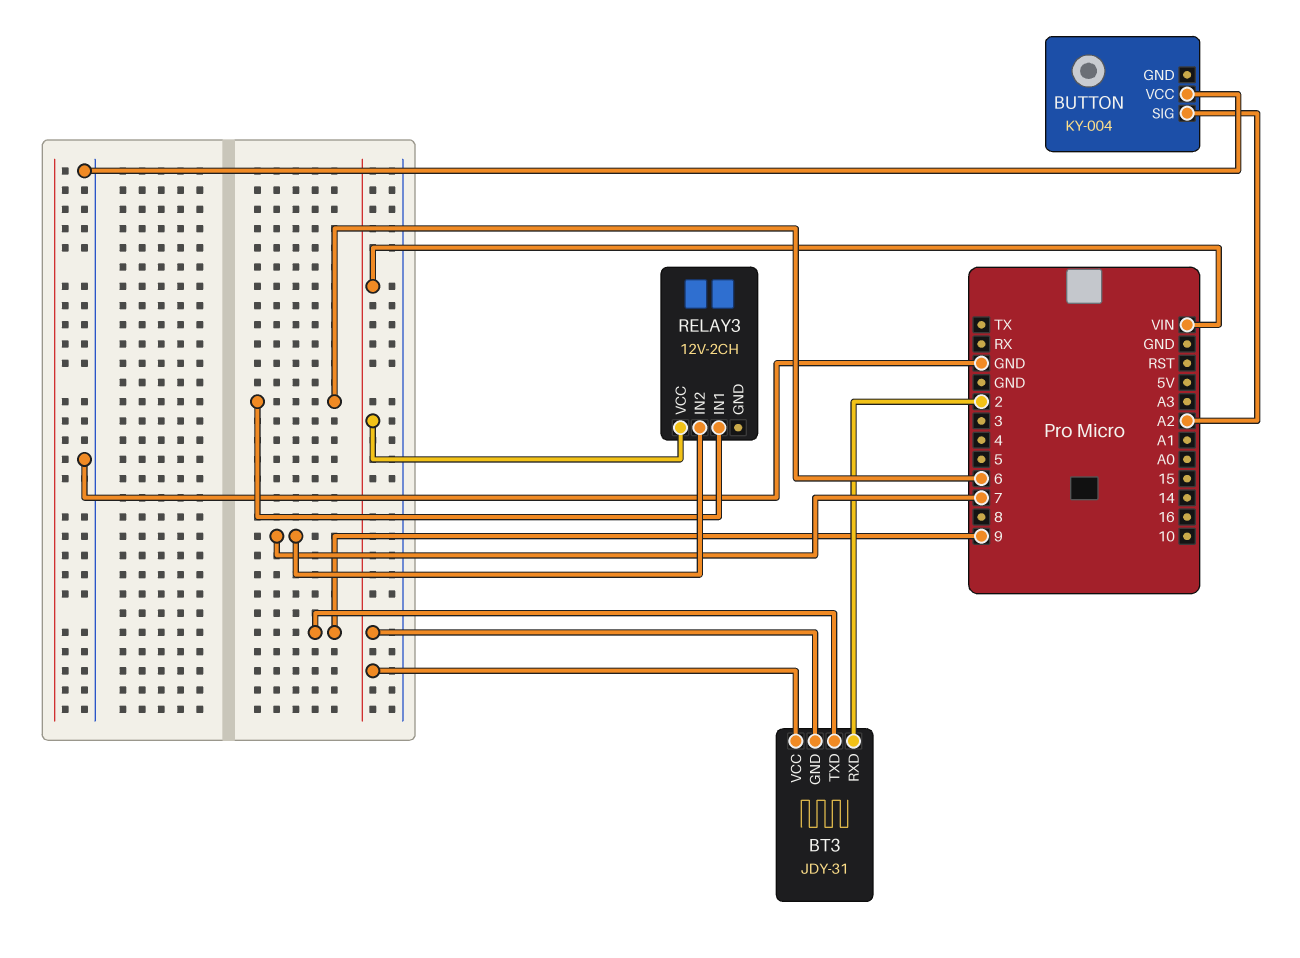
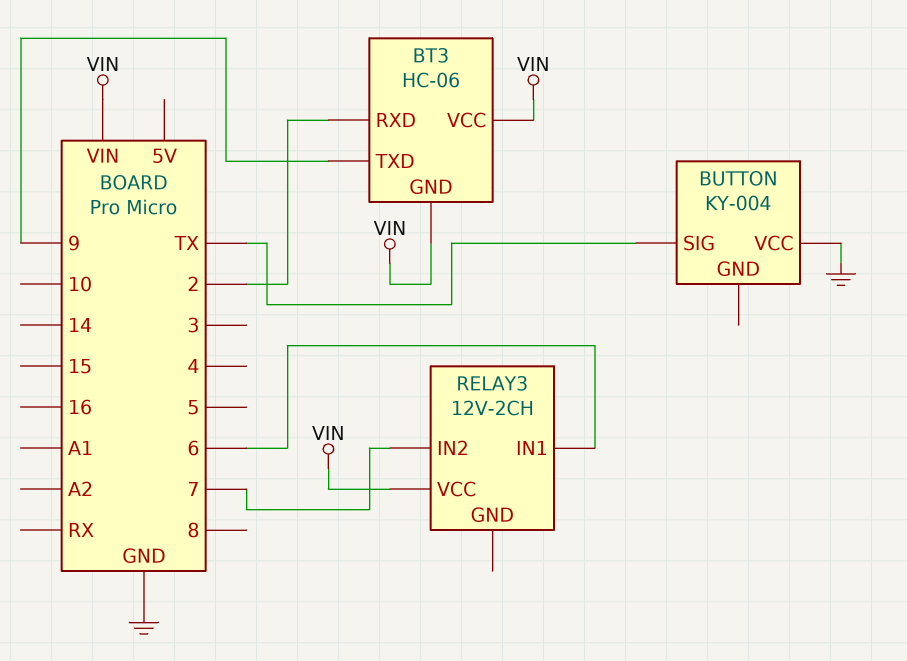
BT3: JDY-31 -> HC-06
BUTTON pin SIG: A2 -> TX

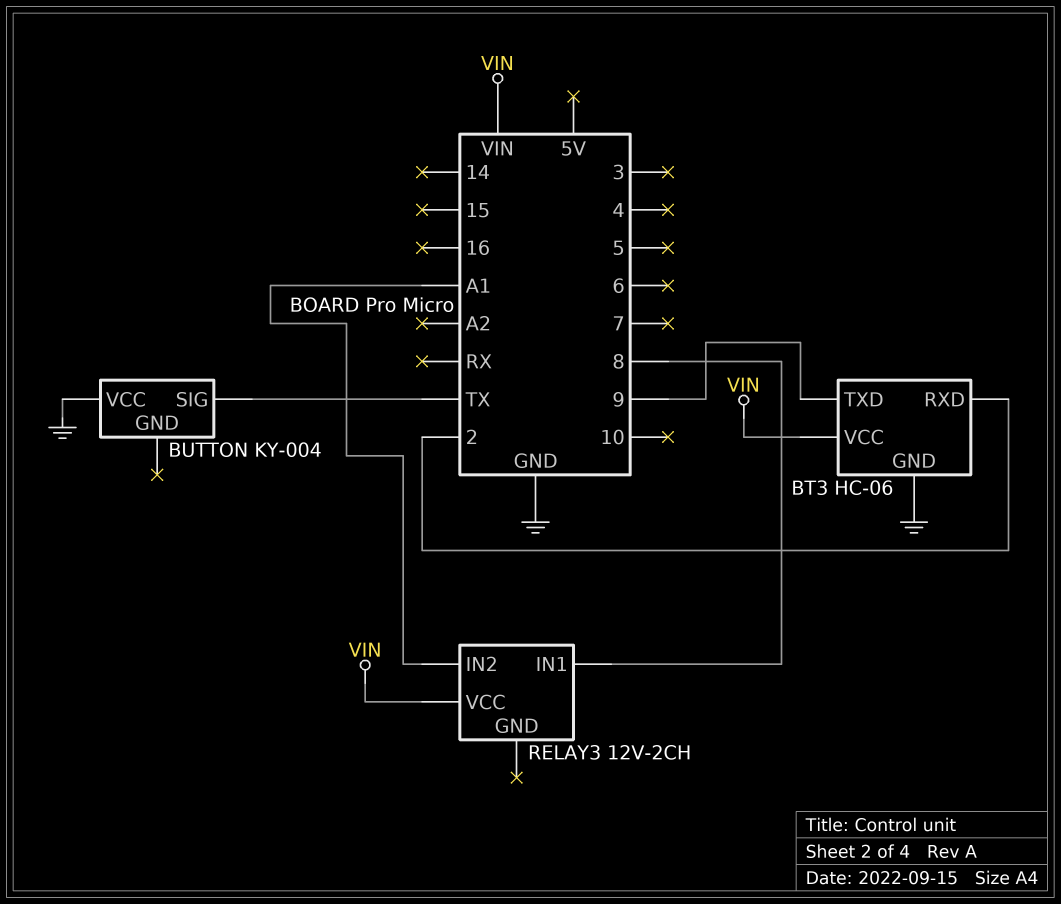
BT3 pin GND: VIN -> GND
RELAY3 pin IN1: 6 -> 8
RELAY3 pin IN2: 7 -> A1

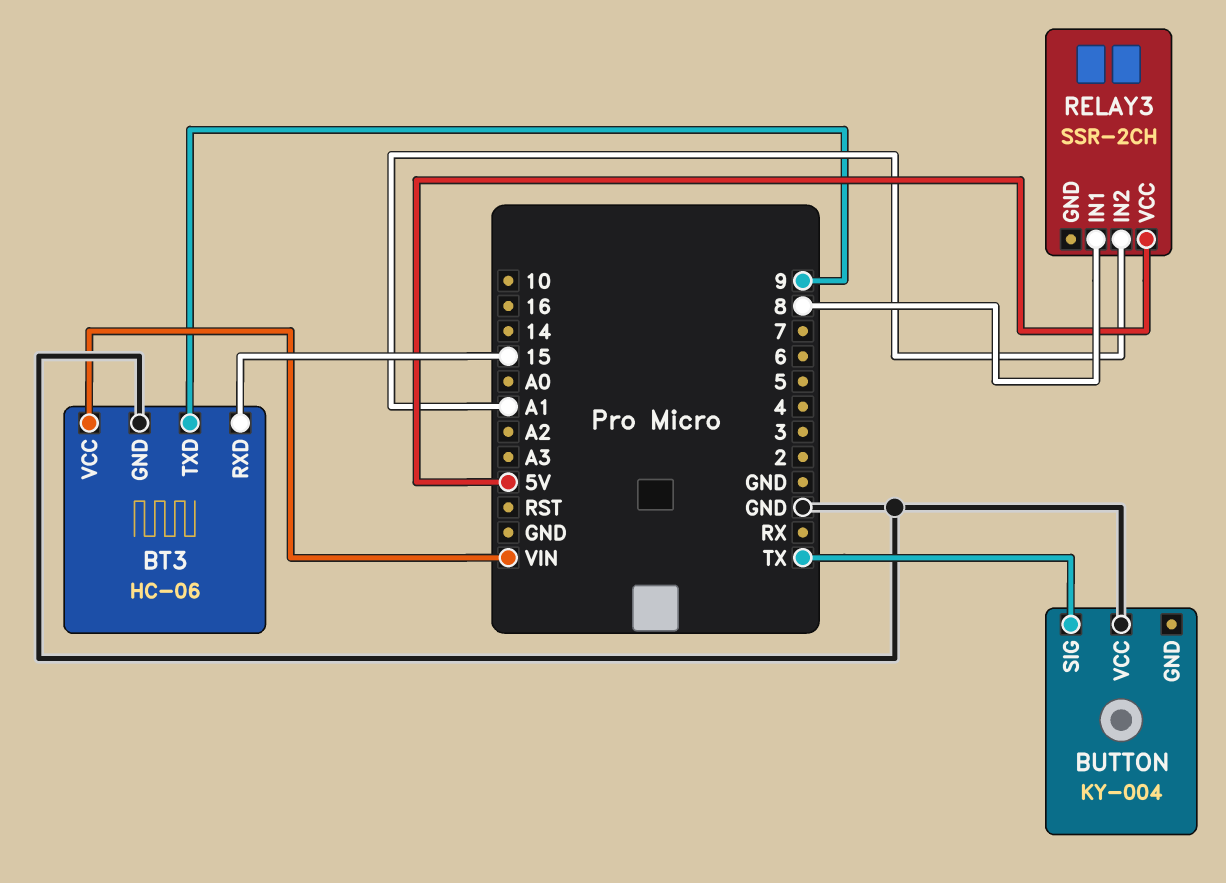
BT3 pin RXD: 2 -> 15
RELAY3: 12V-2CH -> SSR-2CH
RELAY3 pin VCC: VIN -> 5V

